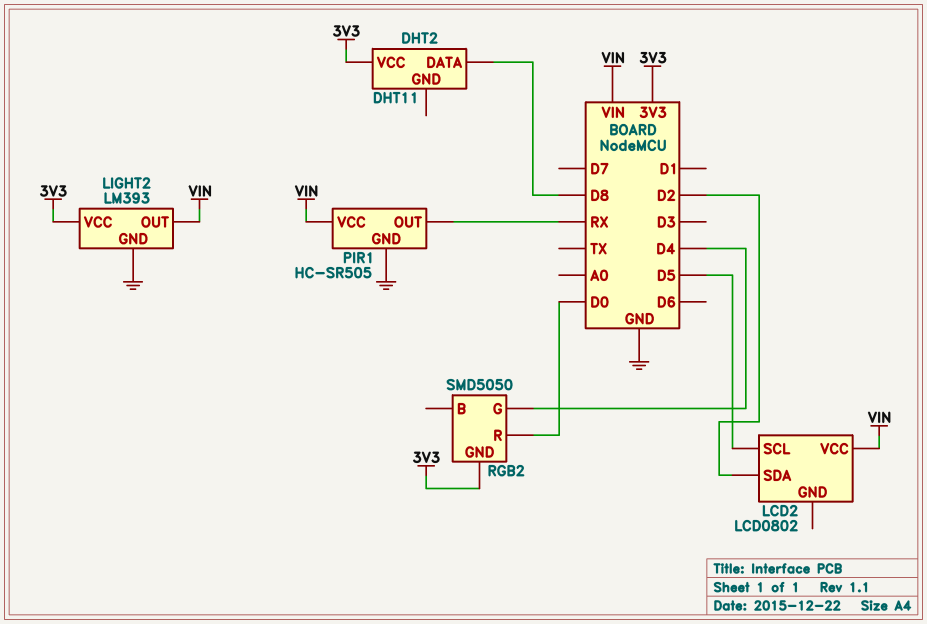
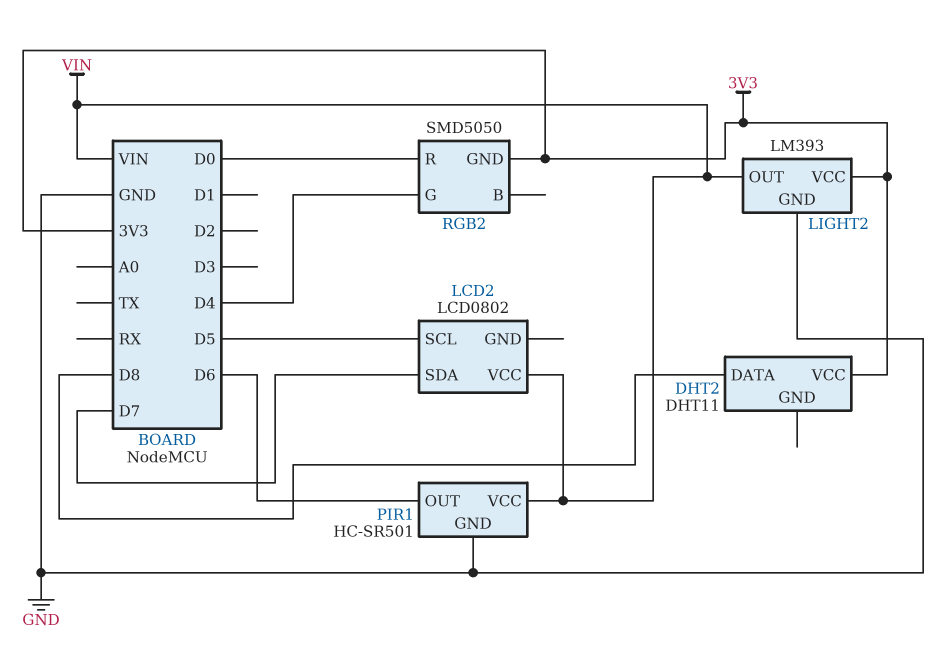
LCD2 pin SDA: D2 -> D7
PIR1: HC-SR505 -> HC-SR501
PIR1 pin OUT: RX -> D6

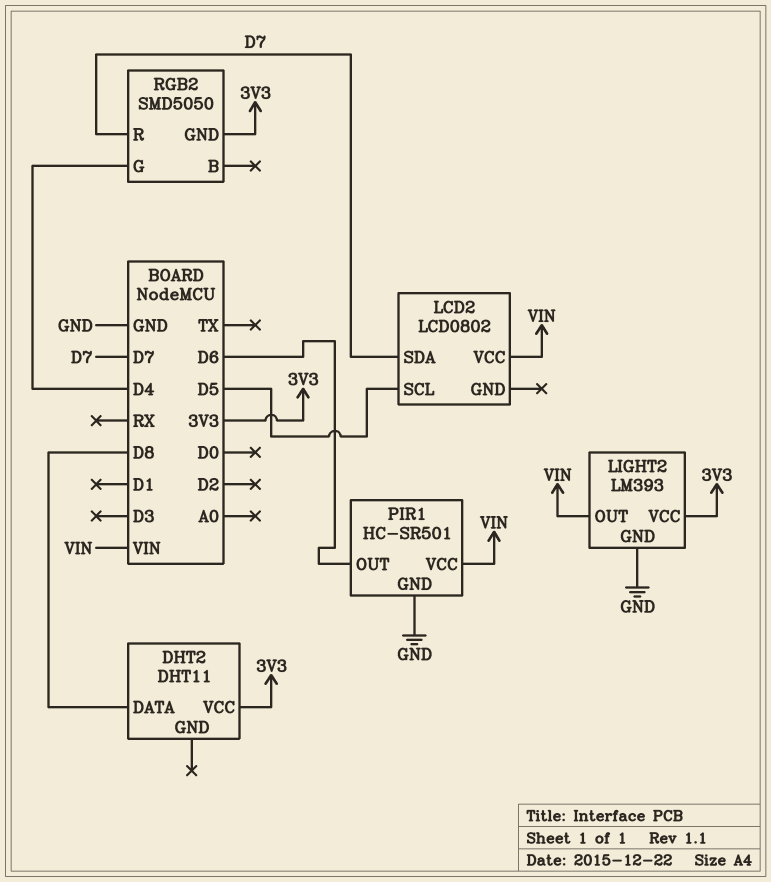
RGB2 pin R: D0 -> D7

